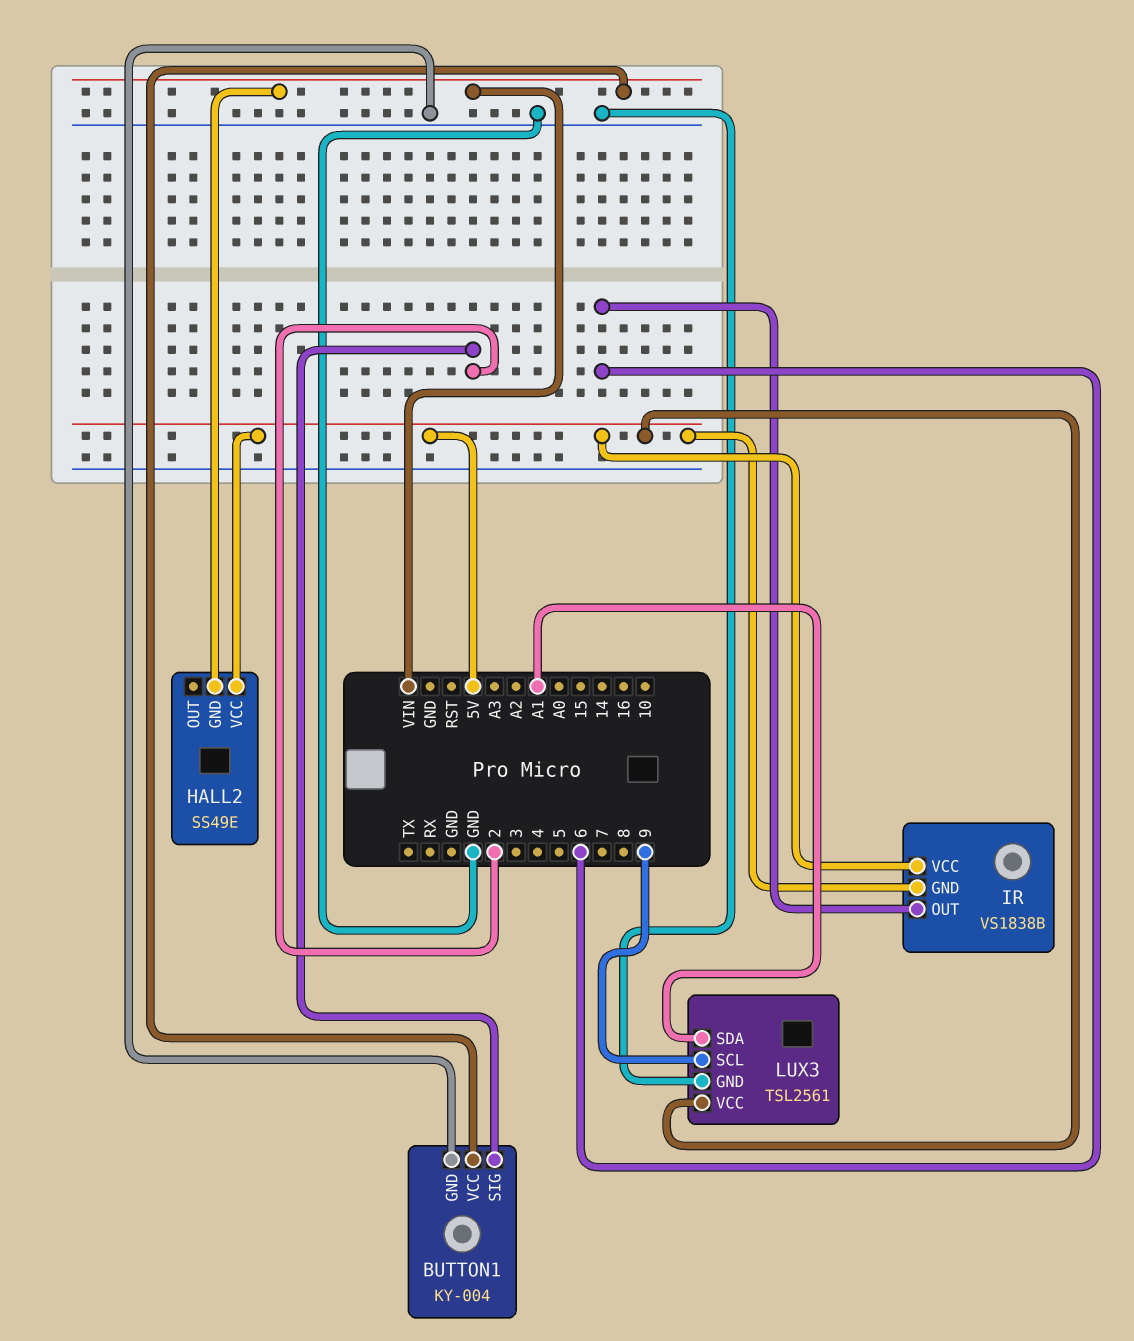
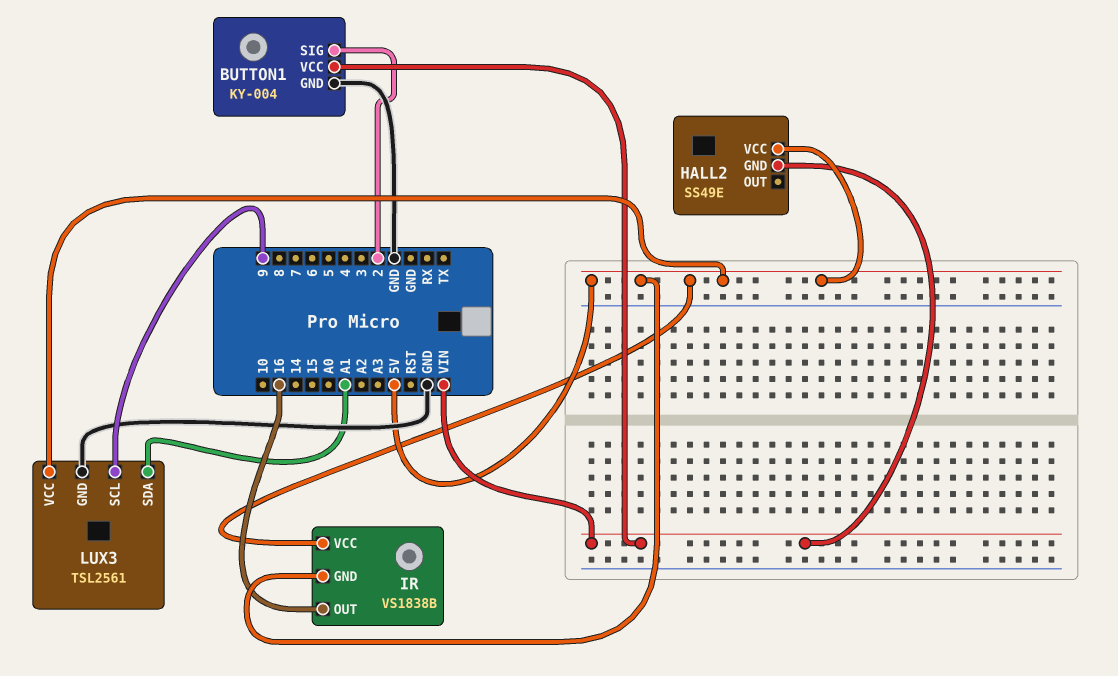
IR pin OUT: 6 -> 16

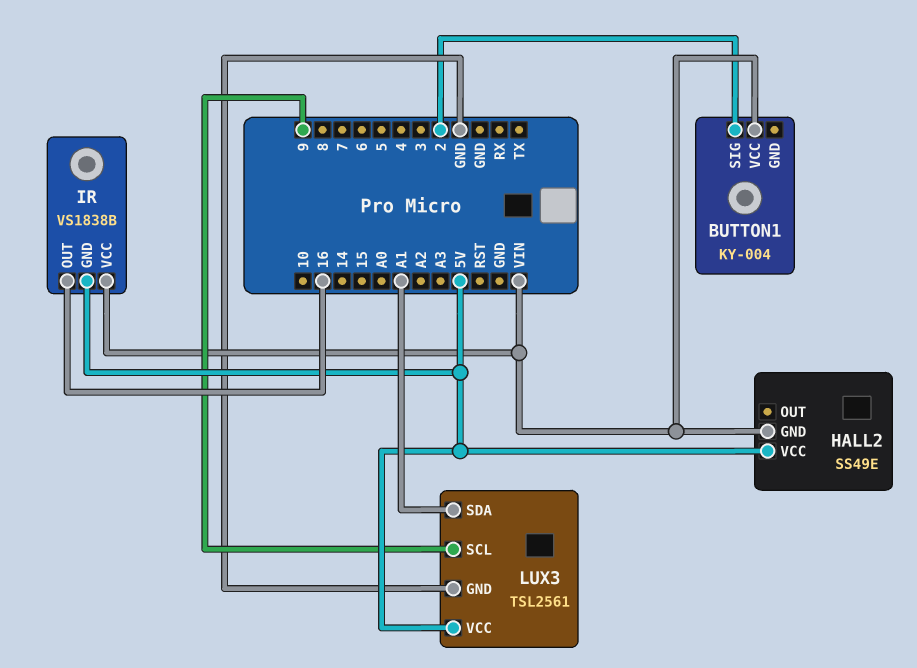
BUTTON1 pin GND: GND -> none
IR pin VCC: 5V -> VIN

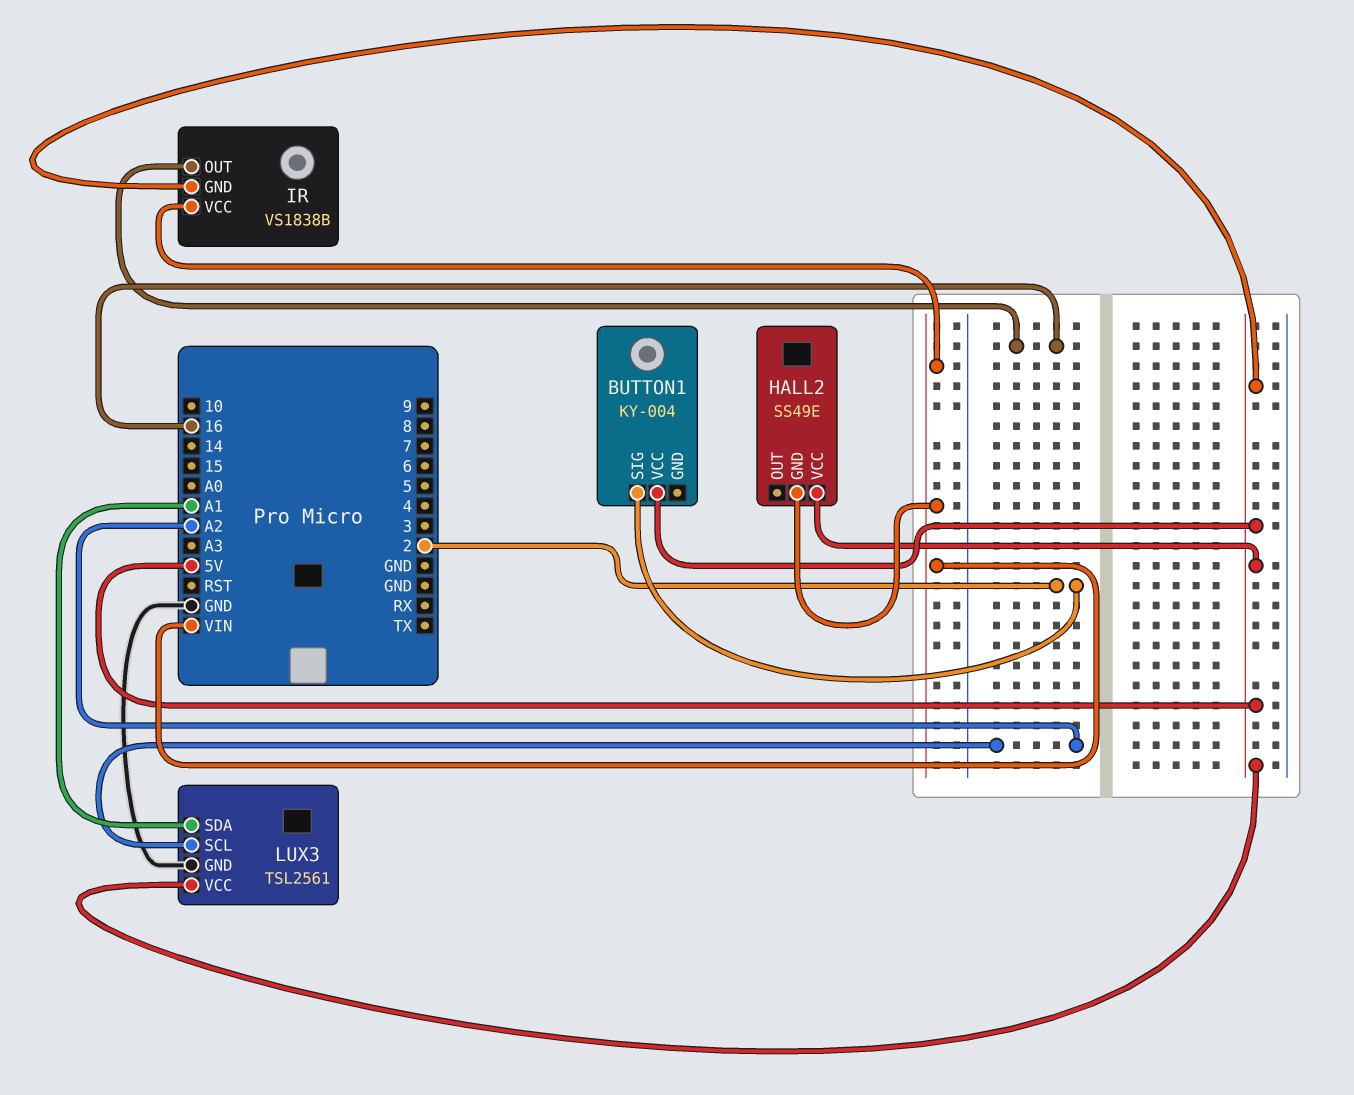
BUTTON1 pin VCC: VIN -> 5V
LUX3 pin SCL: 9 -> A2

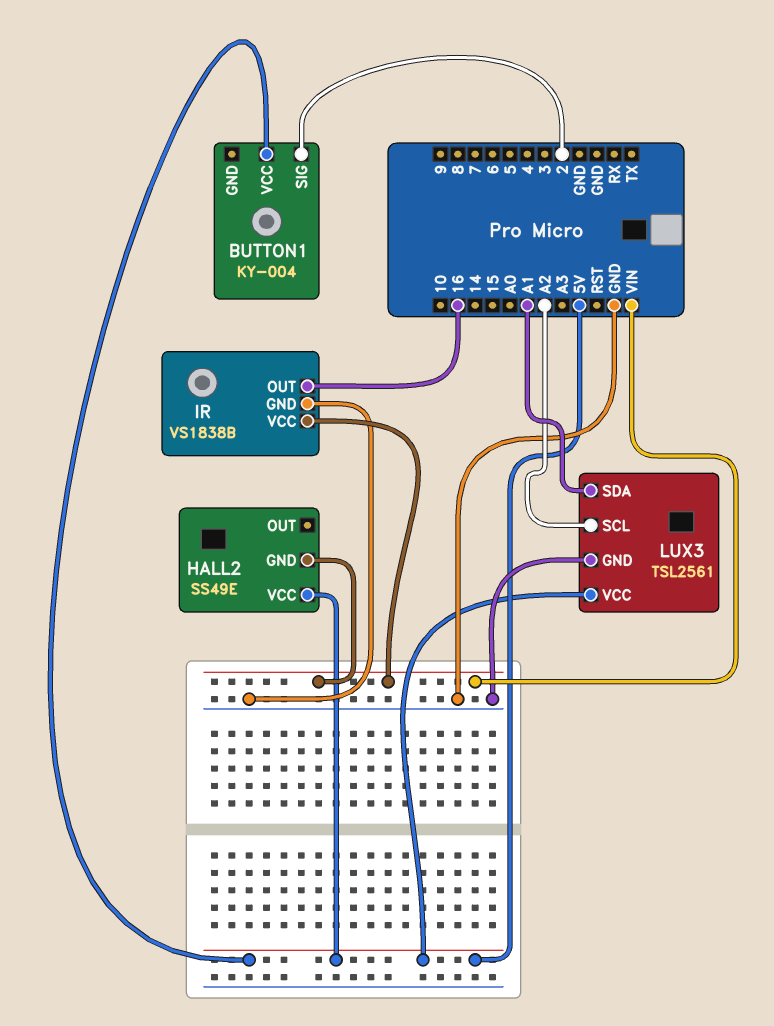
IR pin GND: 5V -> GND

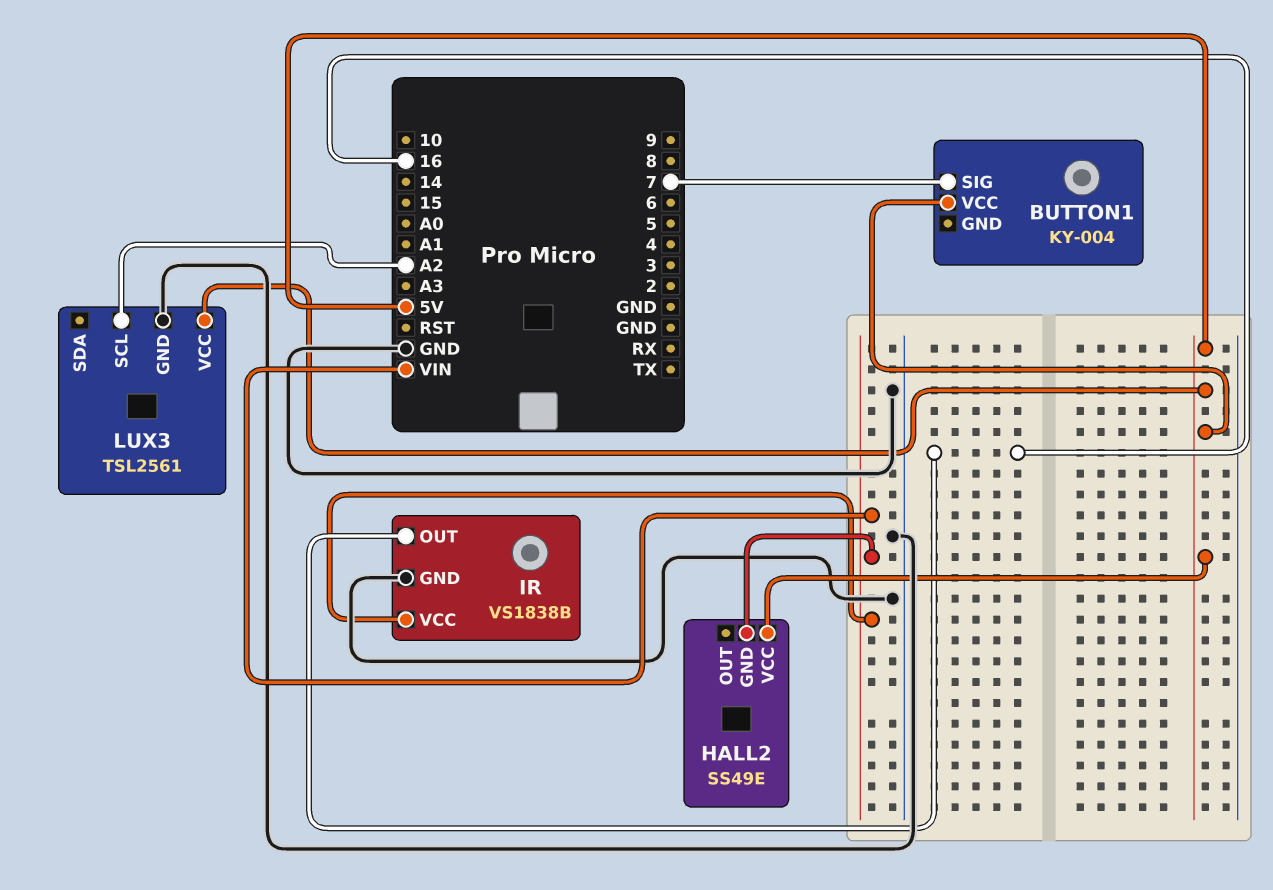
BUTTON1 pin SIG: 2 -> 7
LUX3 pin SDA: A1 -> none

